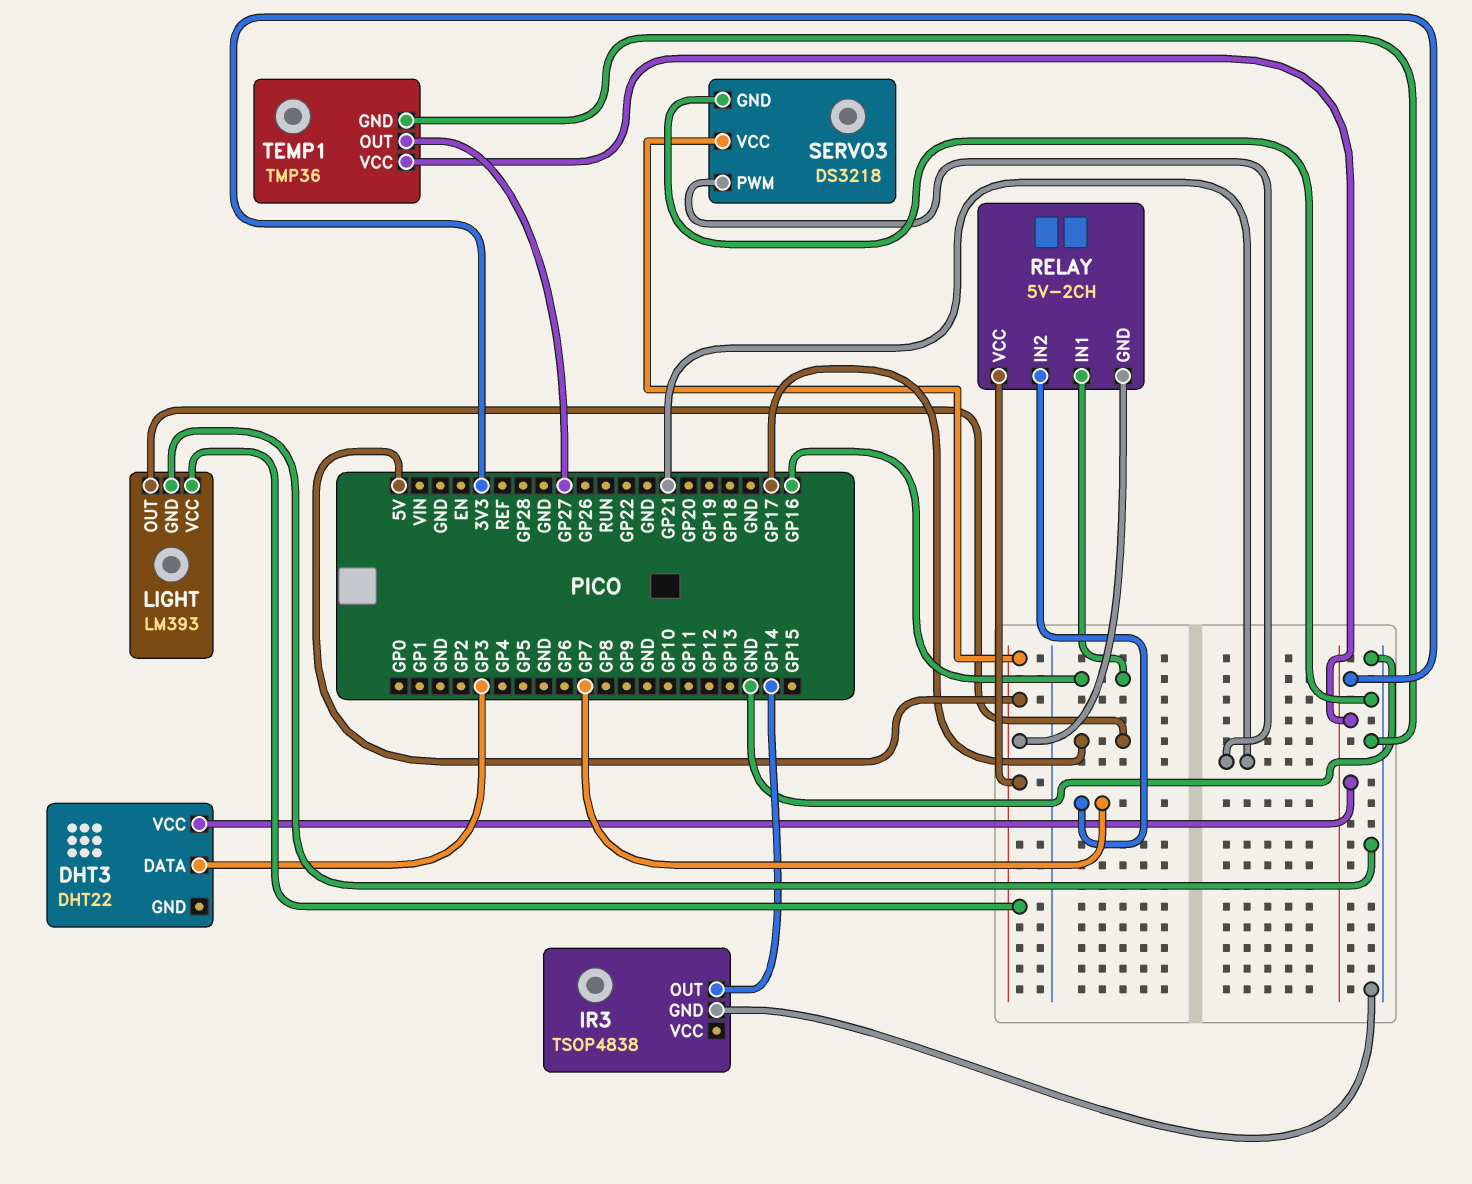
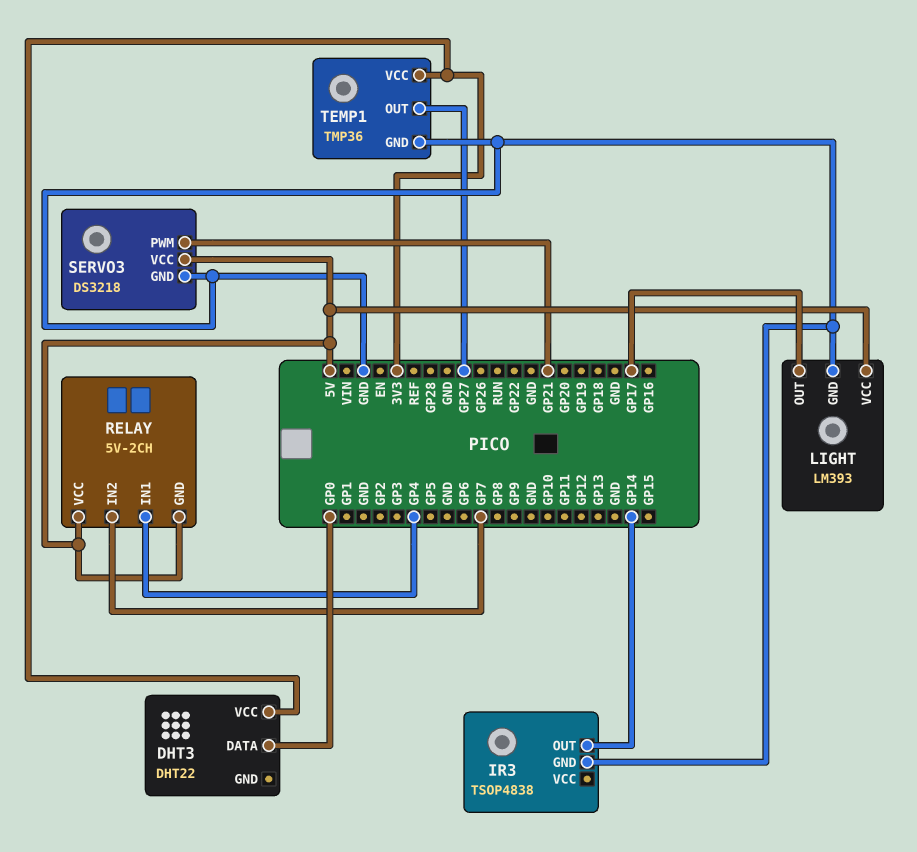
DHT3 pin DATA: GP3 -> GP0
RELAY pin IN1: GP16 -> GP4

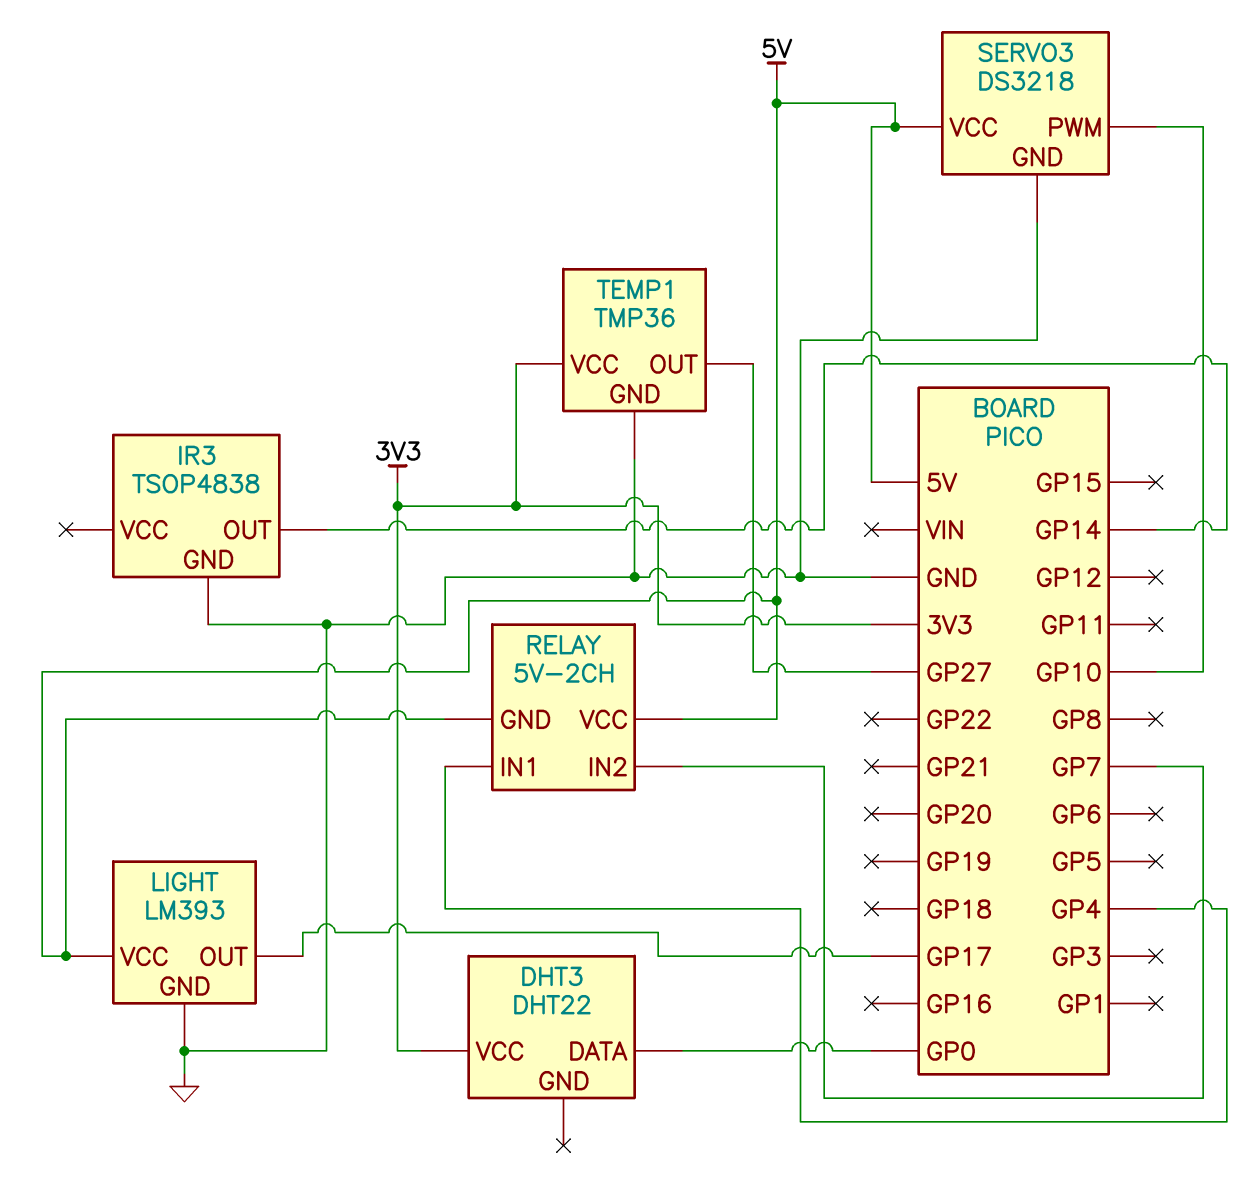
SERVO3 pin PWM: GP21 -> GP10

